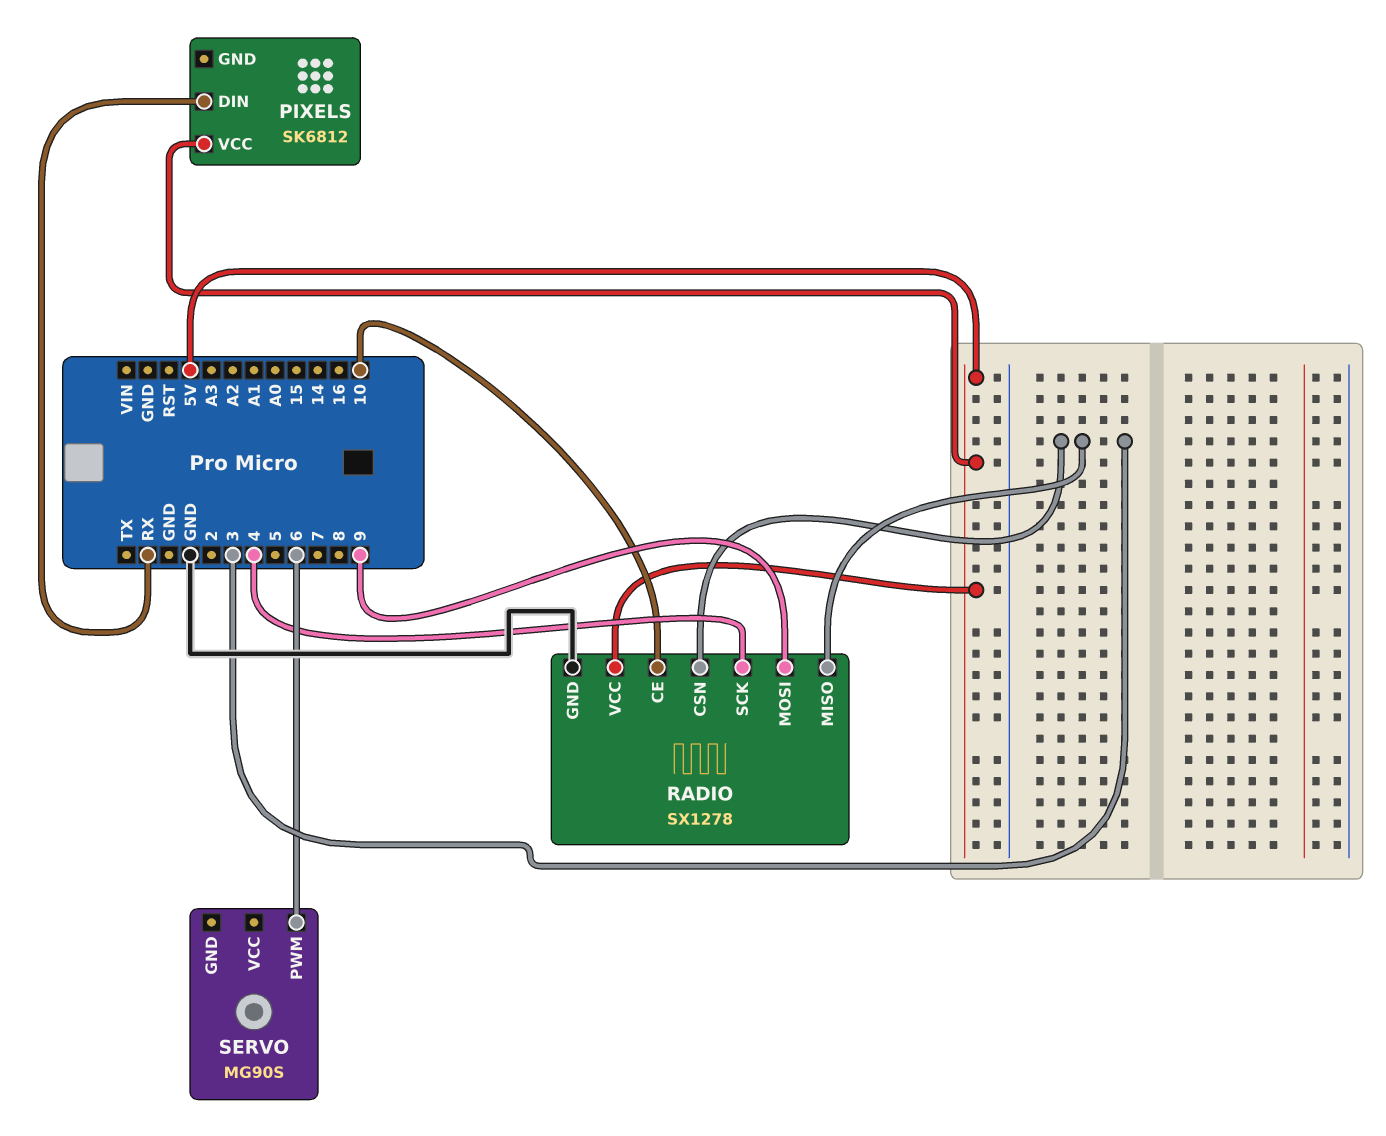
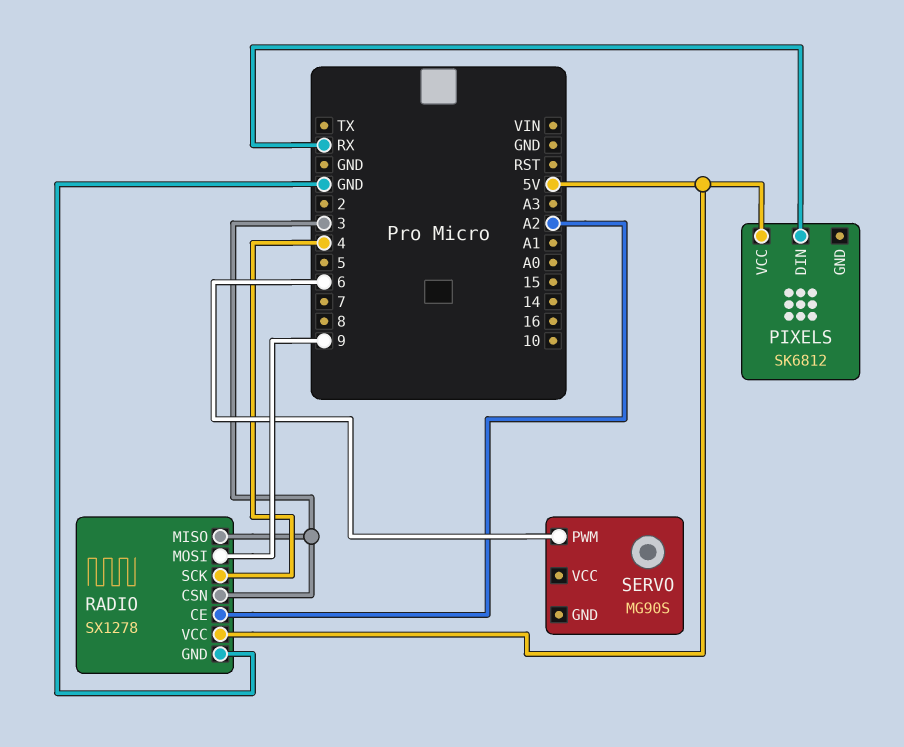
RADIO pin CE: 10 -> A2

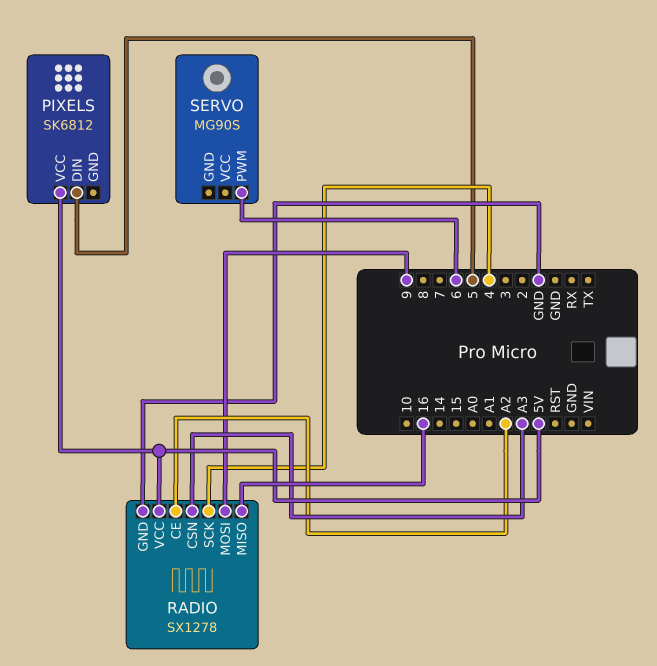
PIXELS pin DIN: RX -> 5
RADIO pin CSN: 3 -> A3
RADIO pin MISO: 3 -> 16

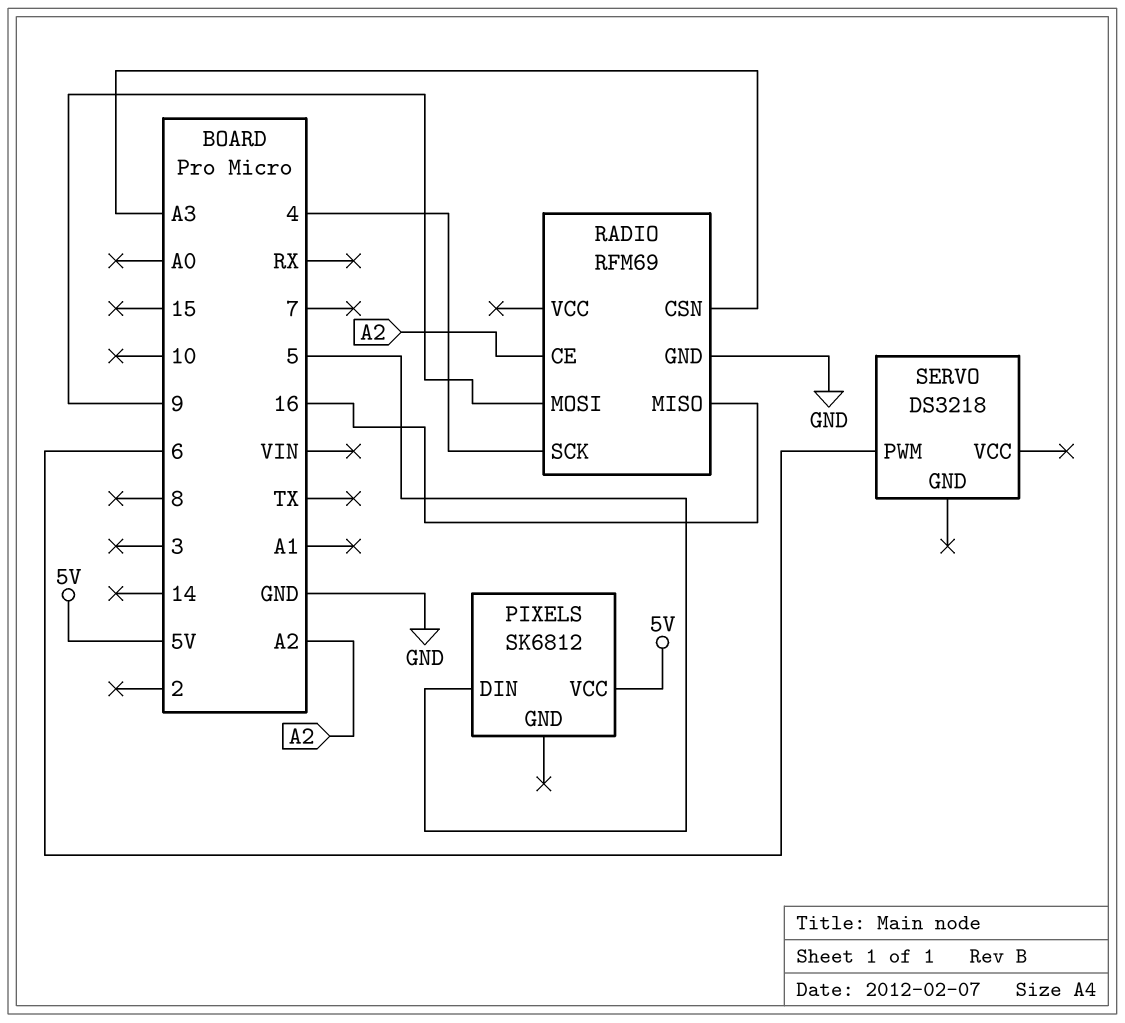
RADIO: SX1278 -> RFM69
RADIO pin VCC: 5V -> none
SERVO: MG90S -> DS3218

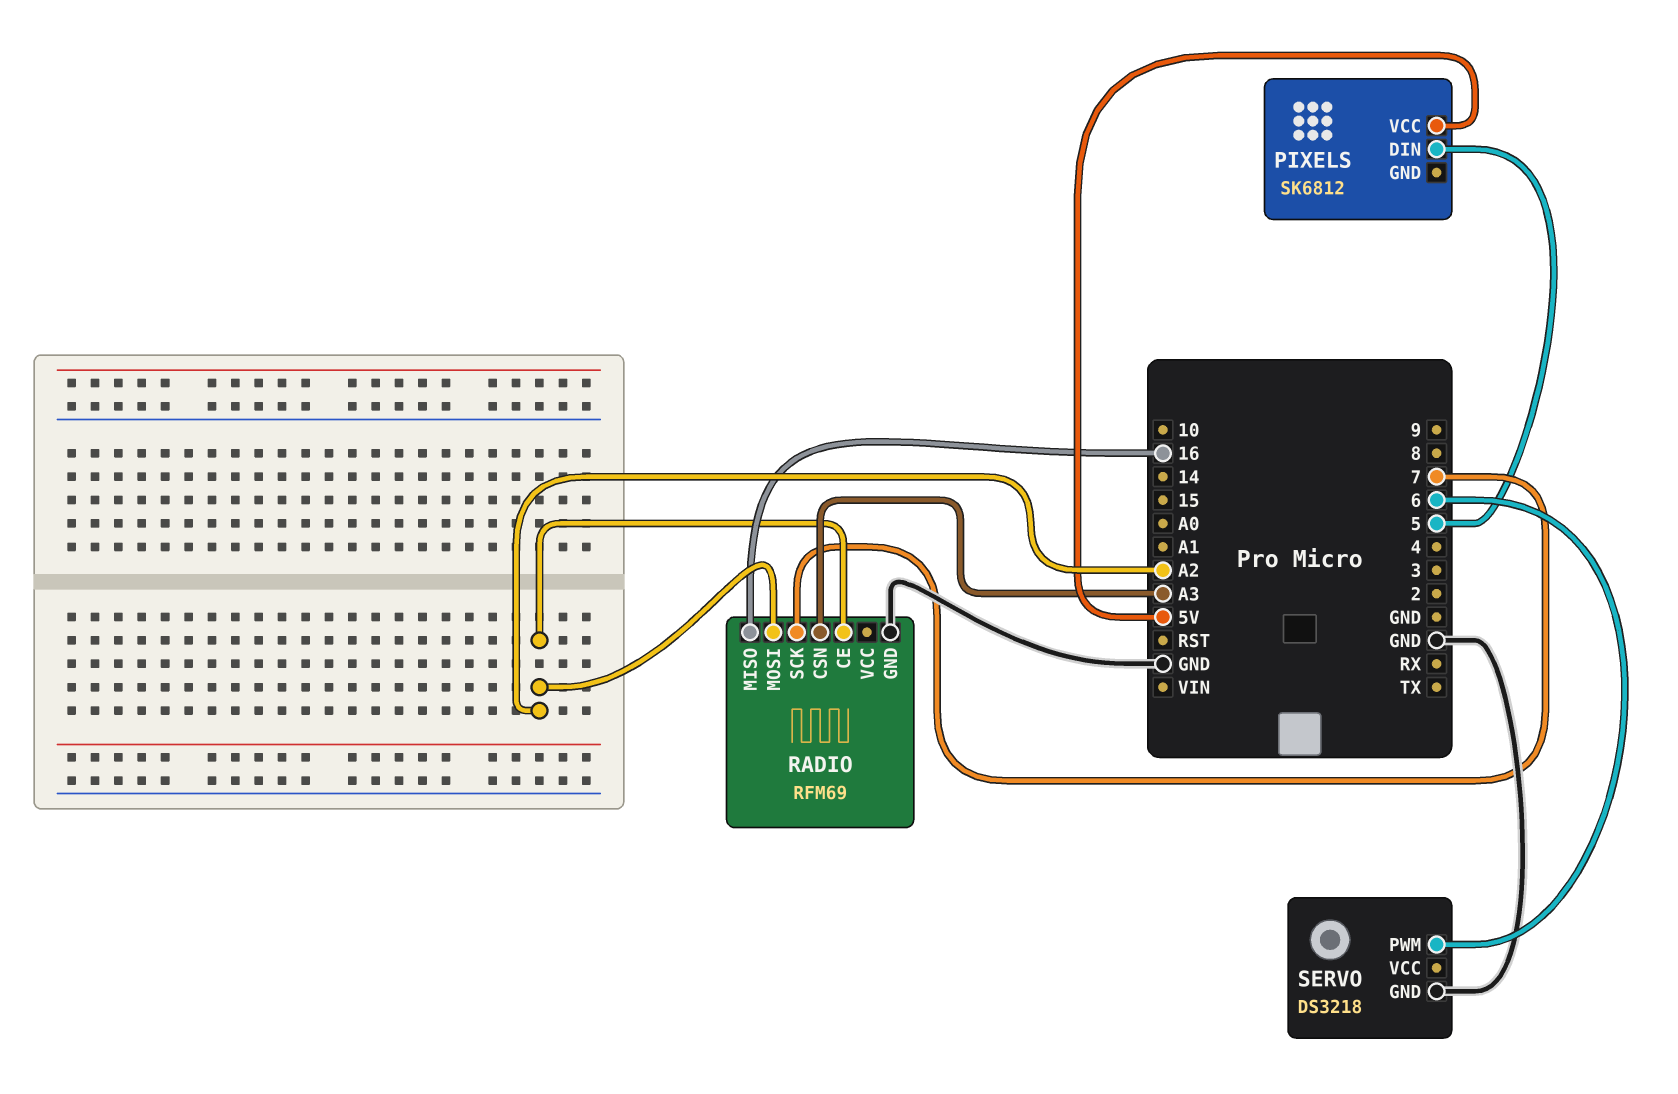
RADIO pin MOSI: 9 -> A2
RADIO pin SCK: 4 -> 7
SERVO pin GND: none -> GND

